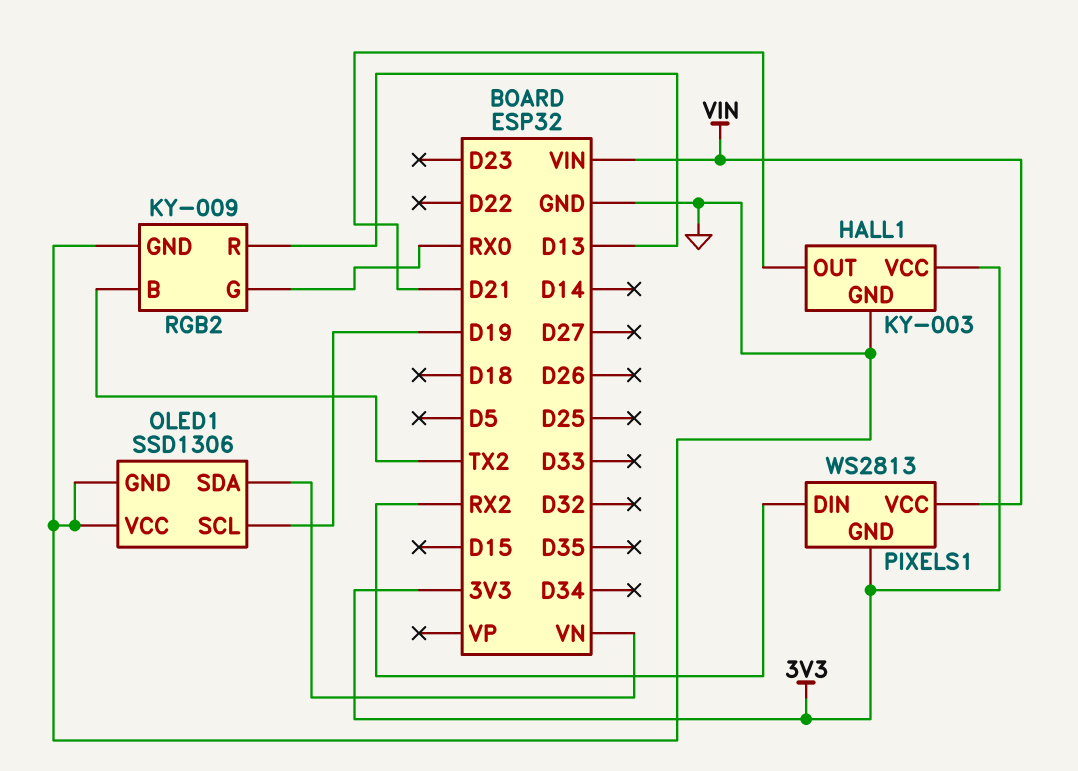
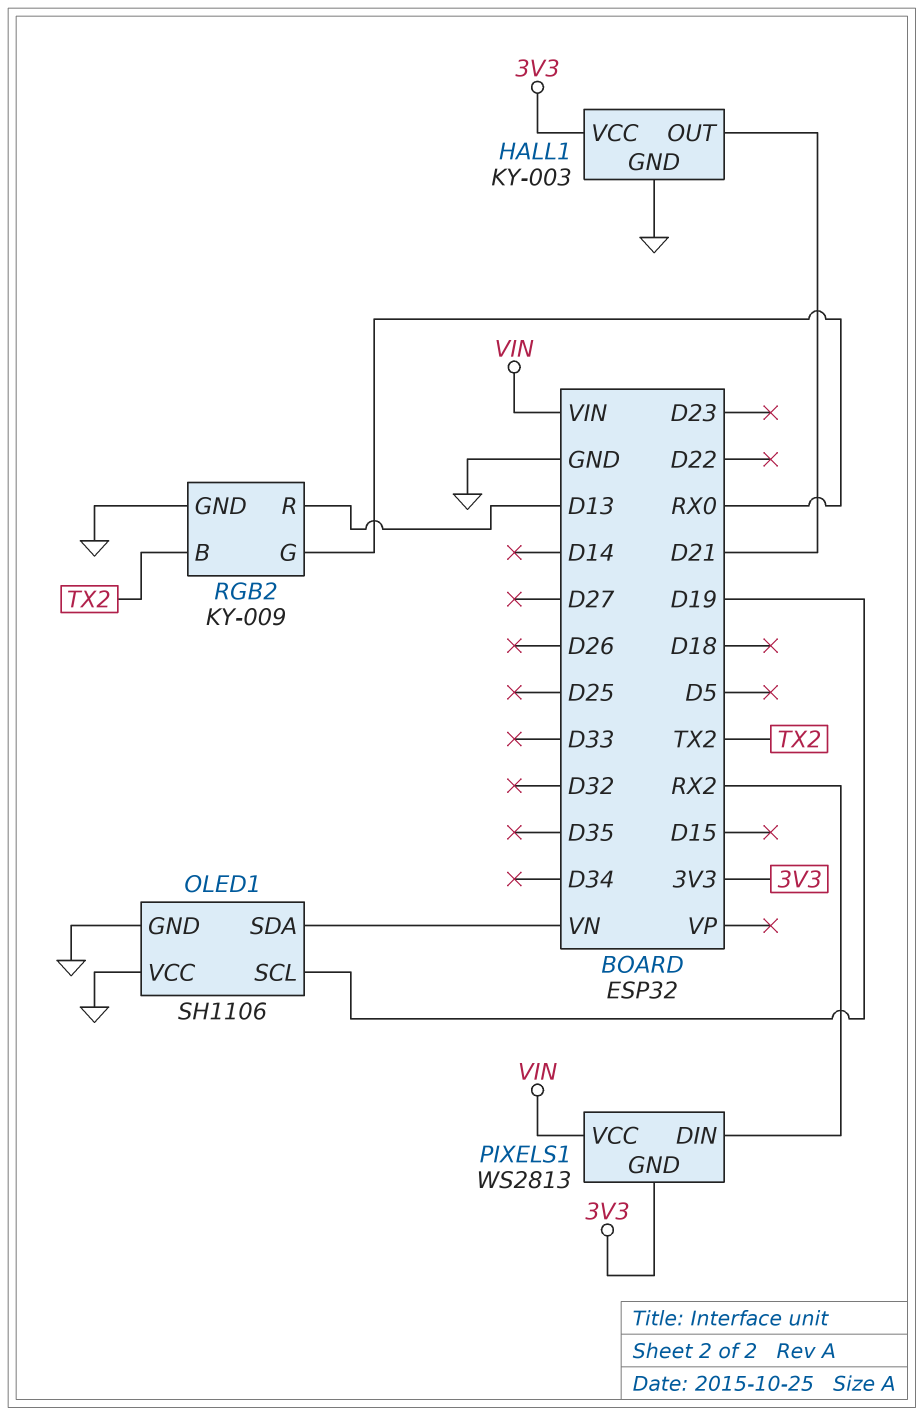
OLED1: SSD1306 -> SH1106

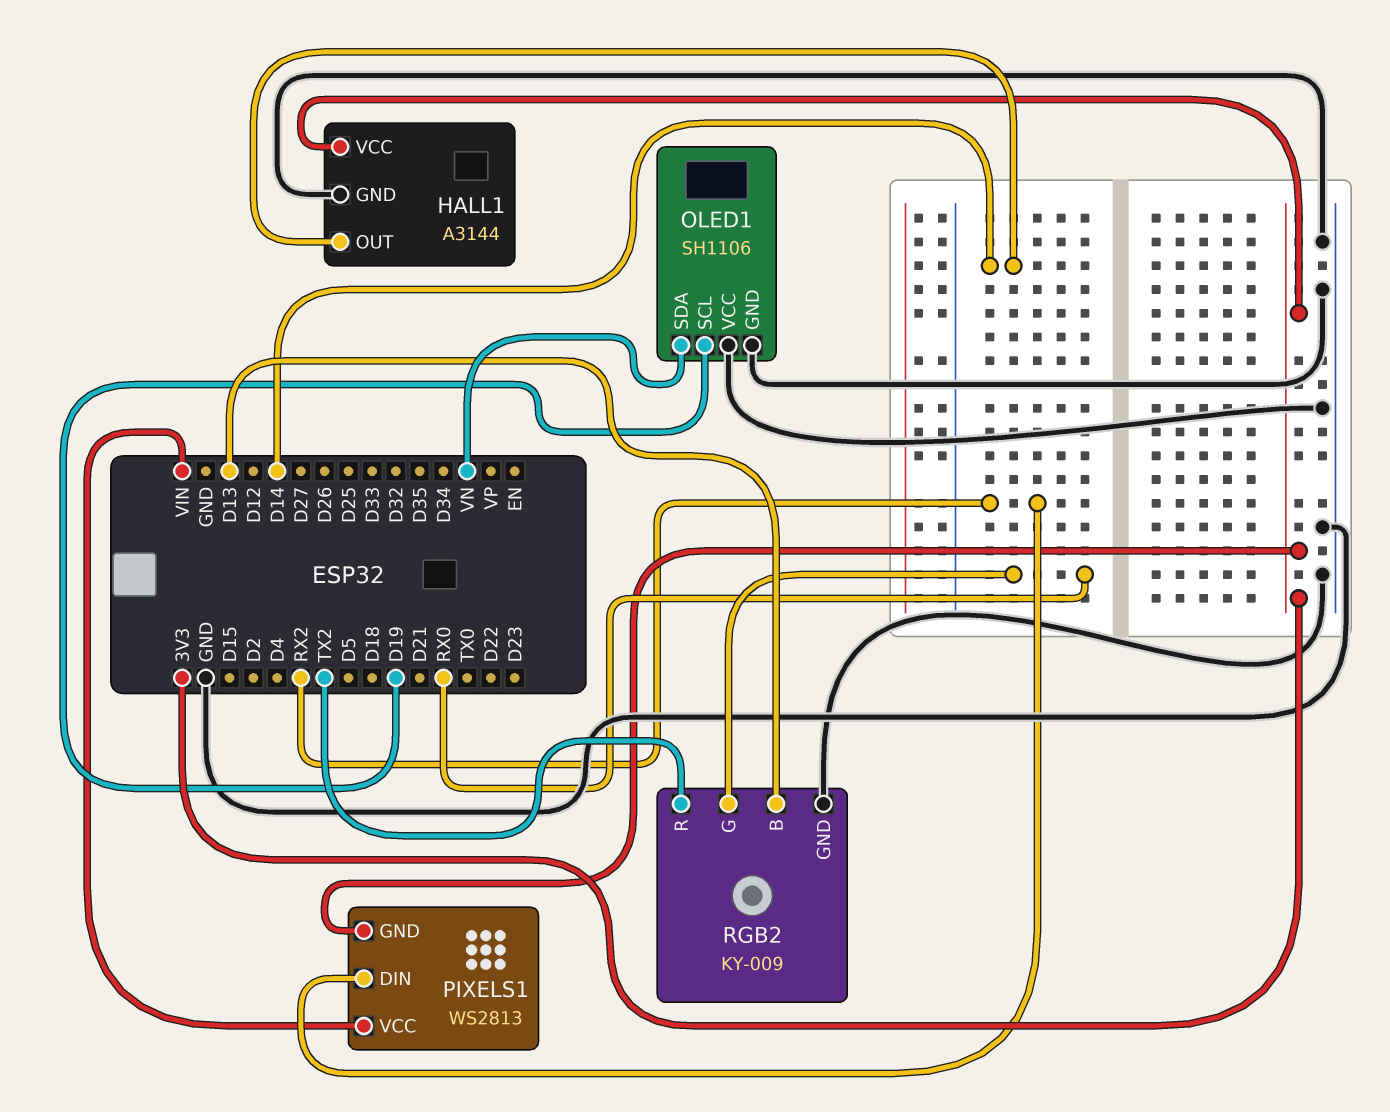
HALL1: KY-003 -> A3144
HALL1 pin OUT: D21 -> D14
RGB2 pin B: TX2 -> D13
RGB2 pin R: D13 -> TX2

